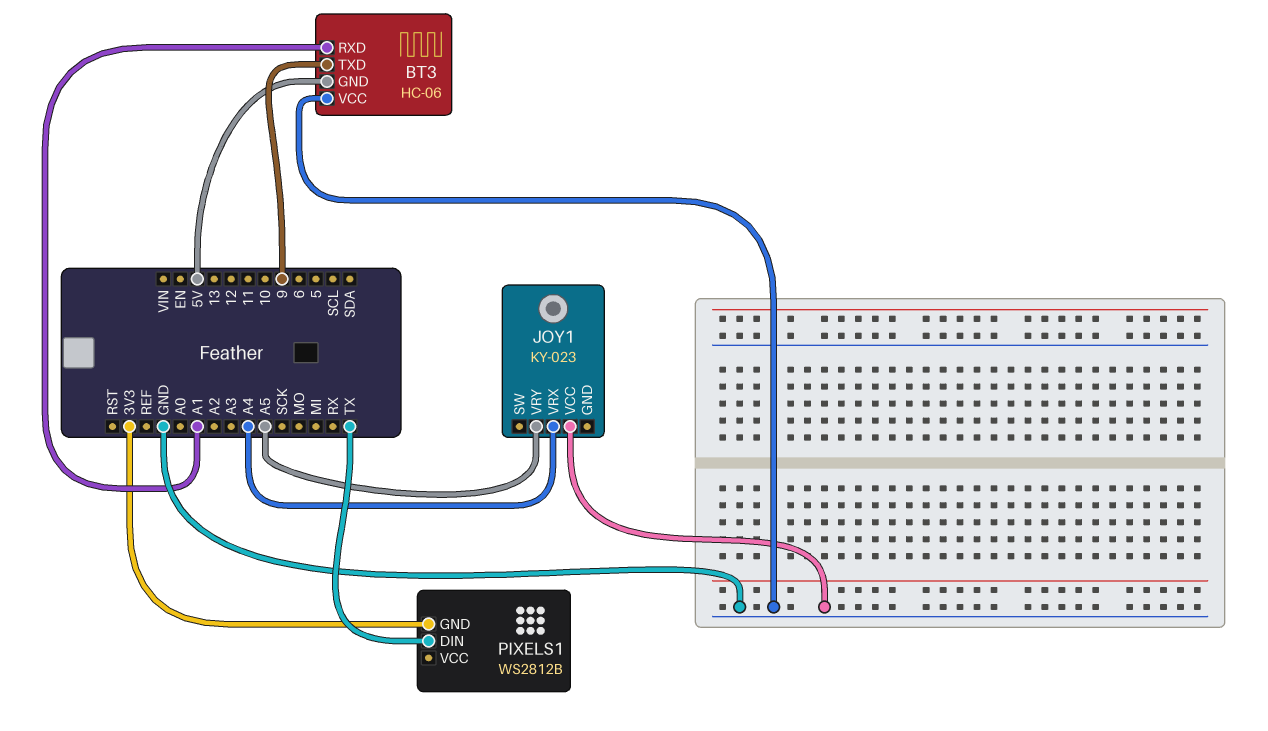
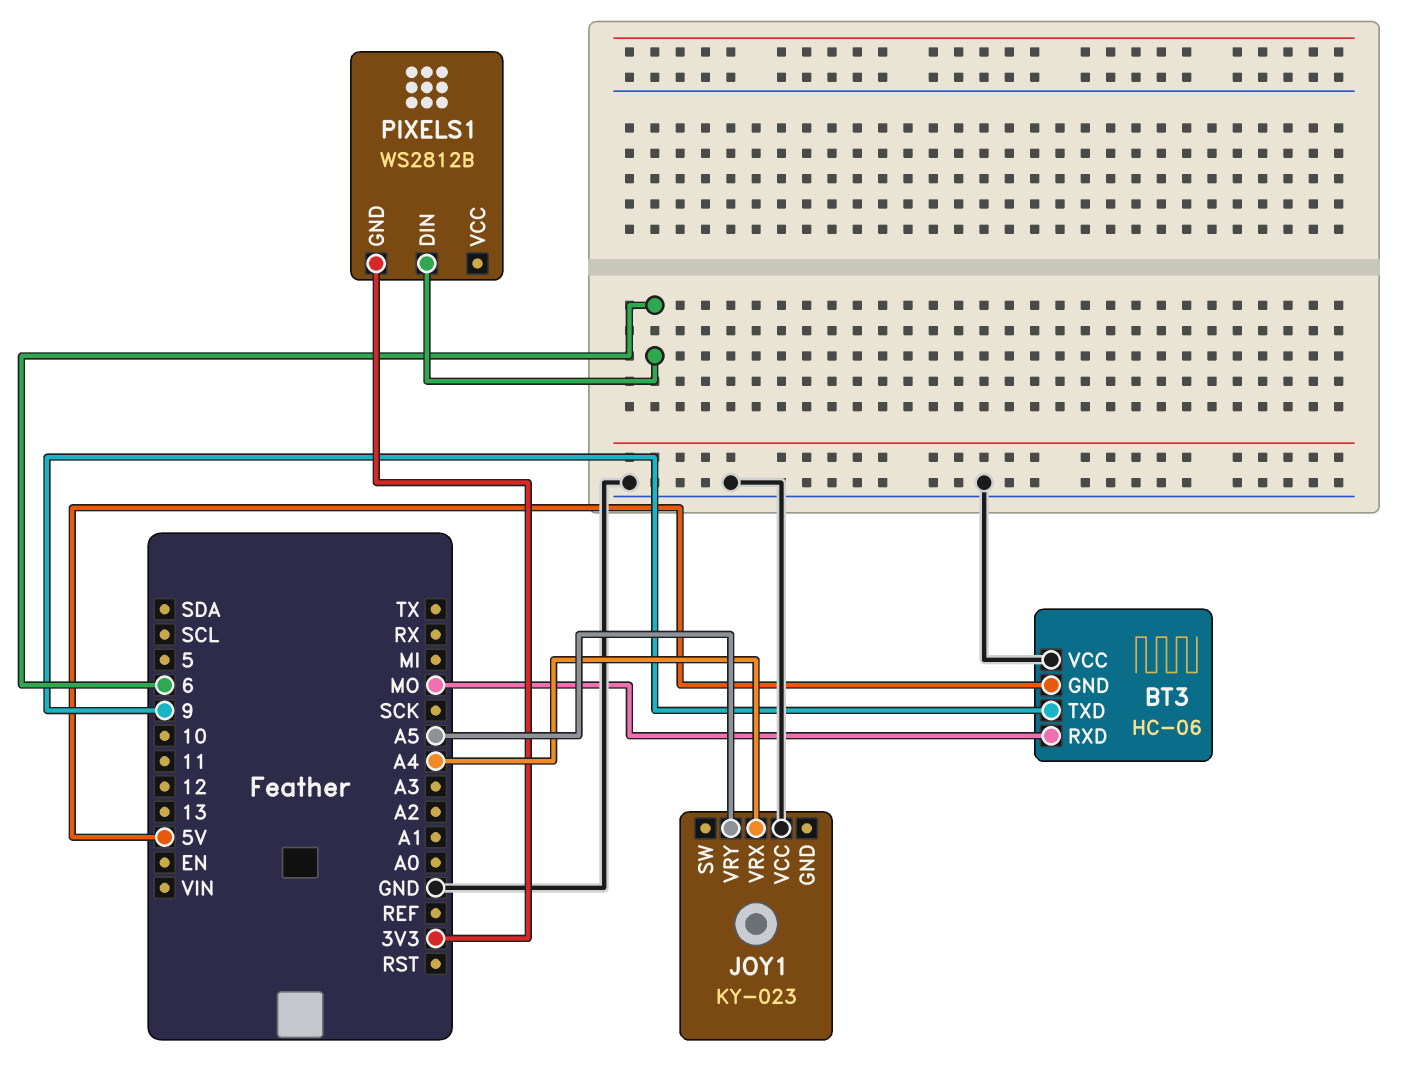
BT3 pin RXD: A1 -> MO
PIXELS1 pin DIN: TX -> 6

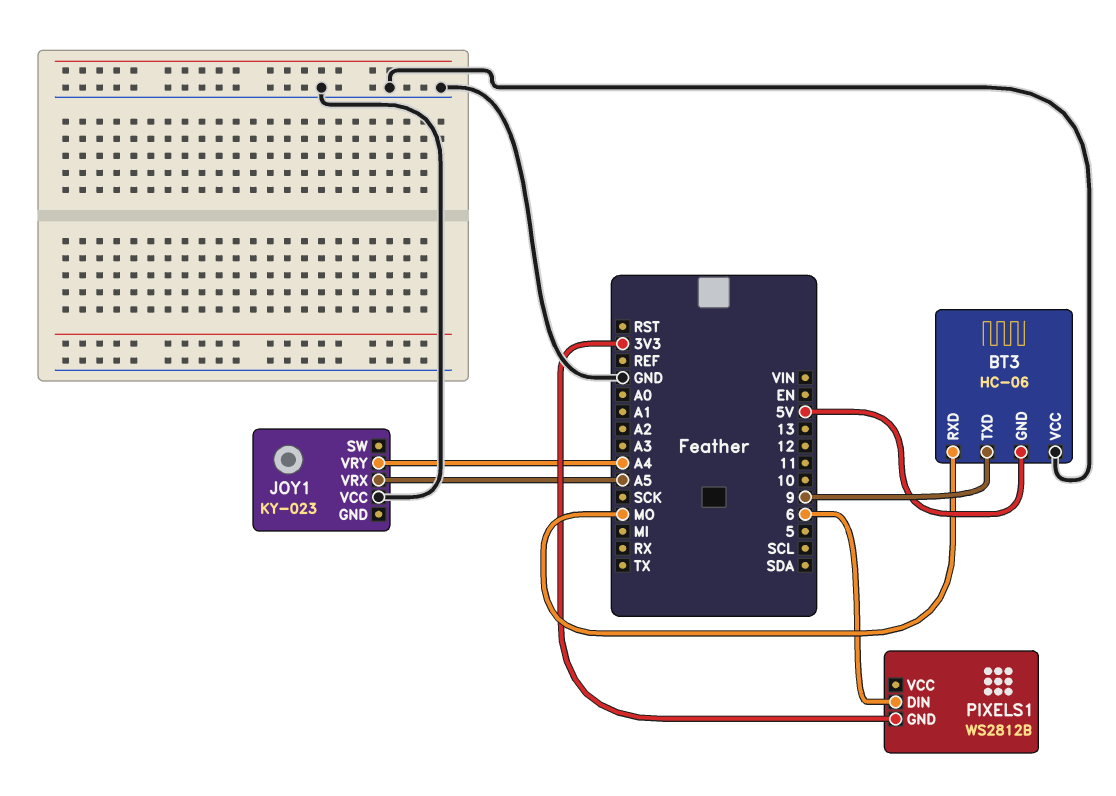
JOY1 pin VRX: A4 -> A5
JOY1 pin VRY: A5 -> A4

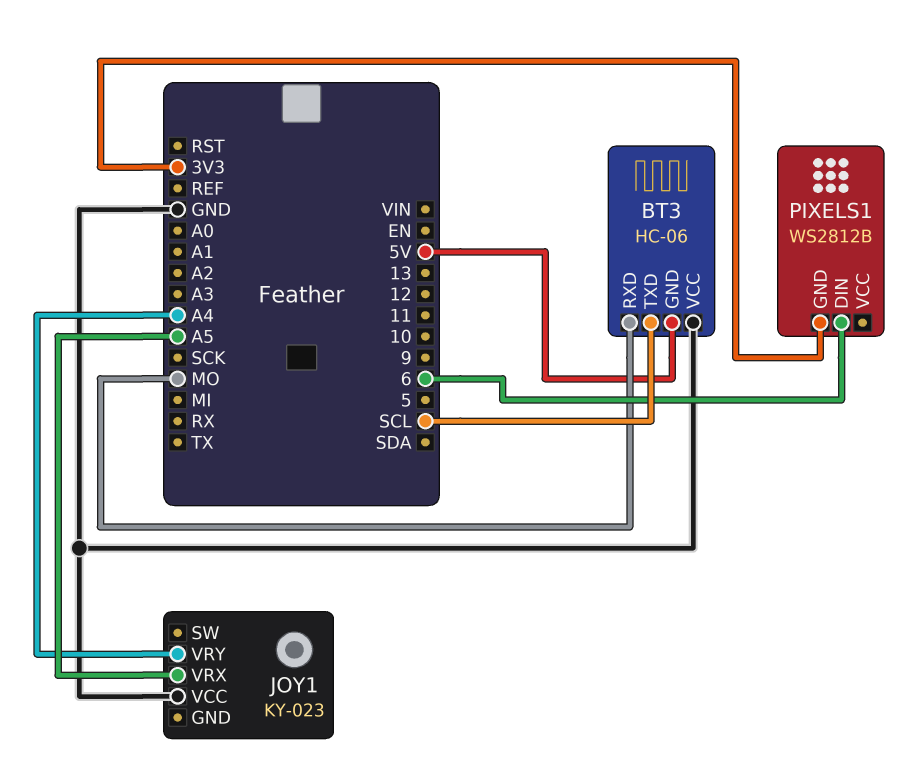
BT3 pin TXD: 9 -> SCL

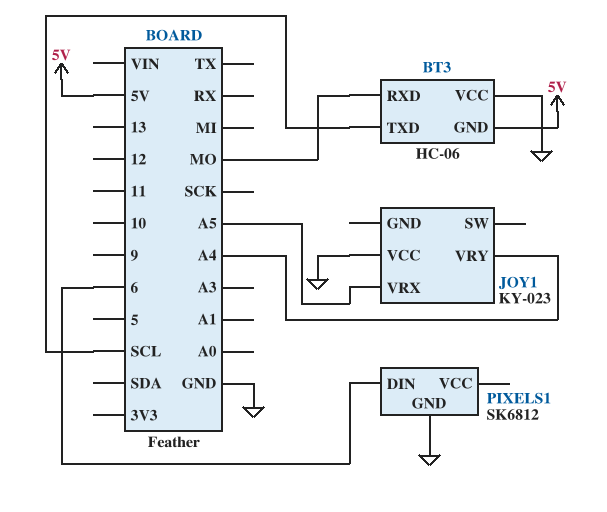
PIXELS1: WS2812B -> SK6812
PIXELS1 pin GND: 3V3 -> GND

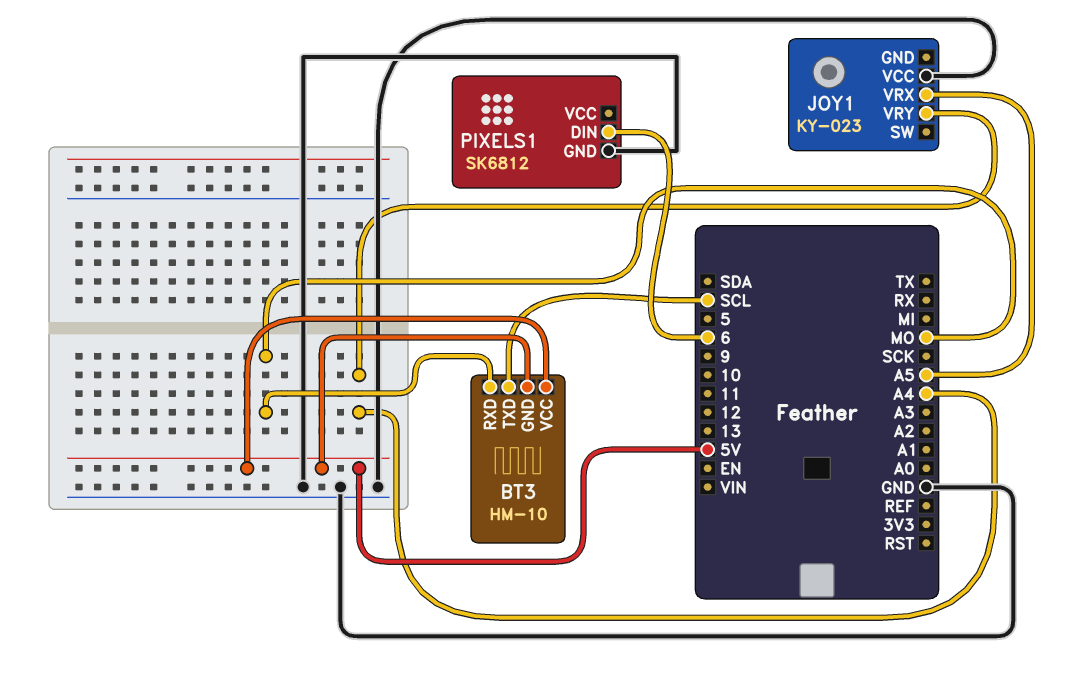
BT3: HC-06 -> HM-10
BT3 pin VCC: GND -> 5V

